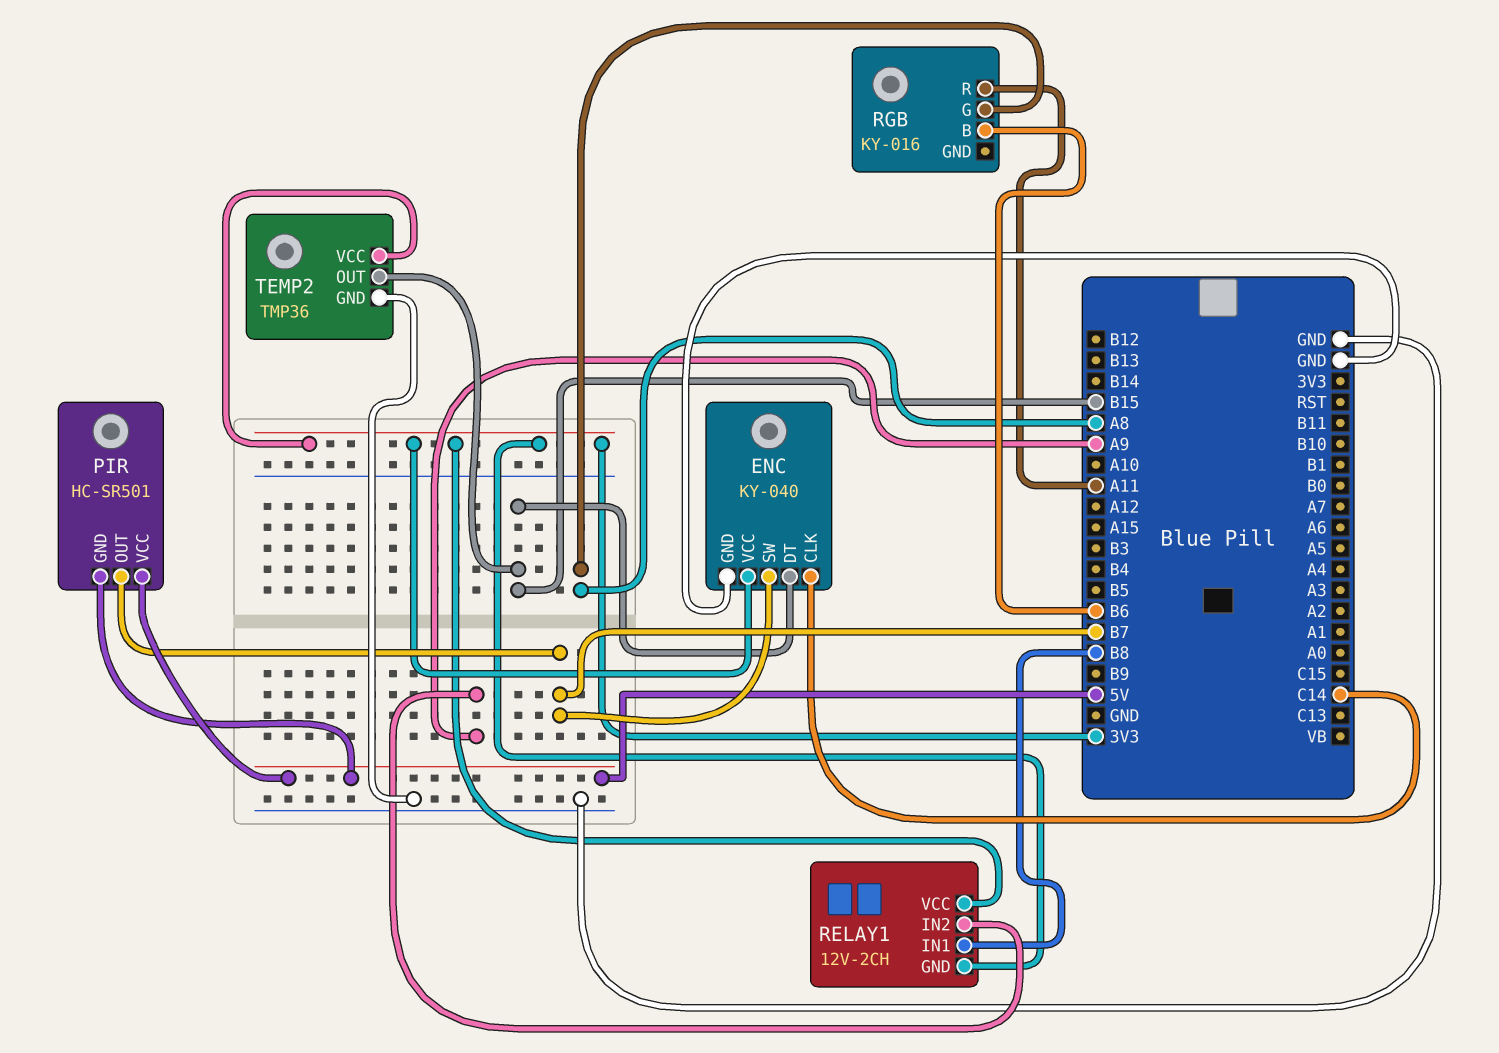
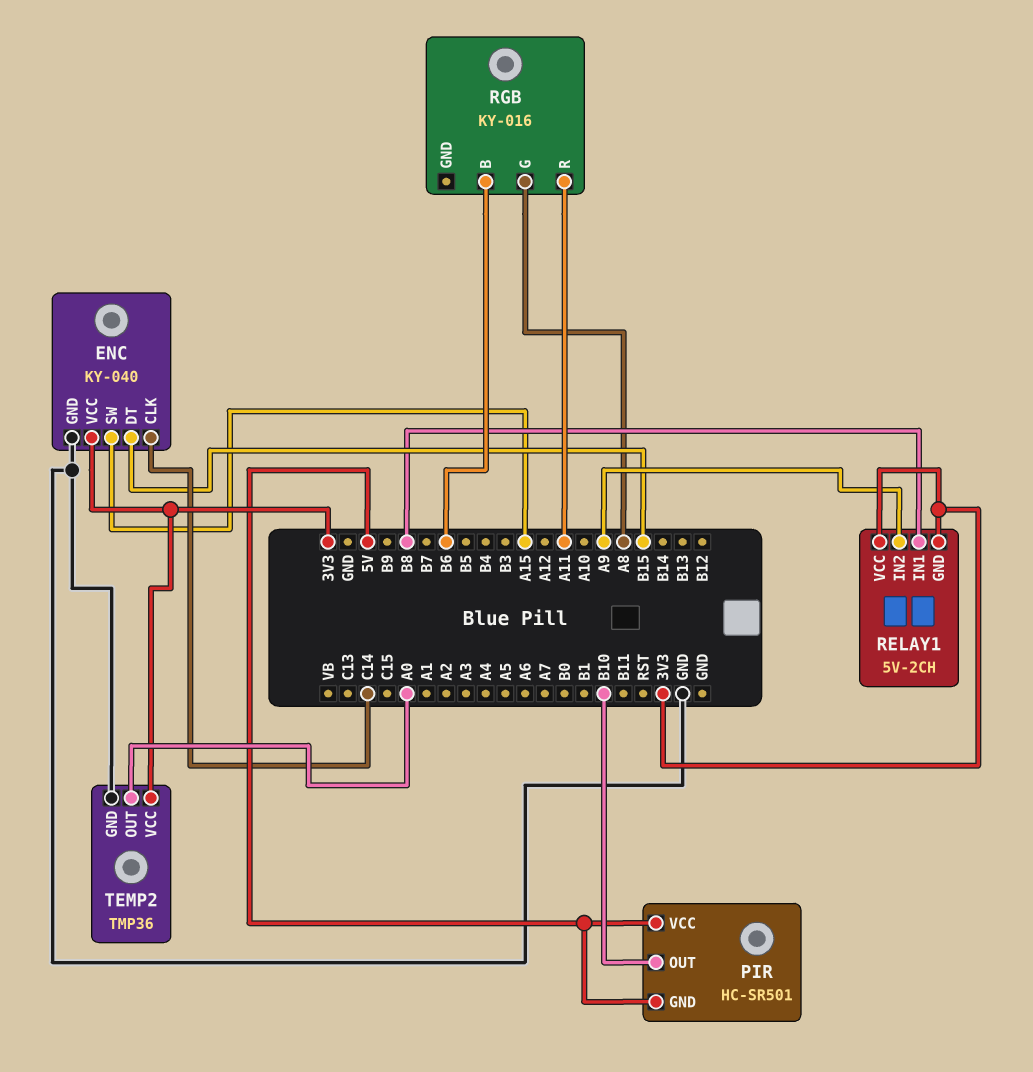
ENC pin SW: B7 -> A15
PIR pin OUT: B7 -> B10
RELAY1: 12V-2CH -> 5V-2CH
TEMP2 pin OUT: B15 -> A0

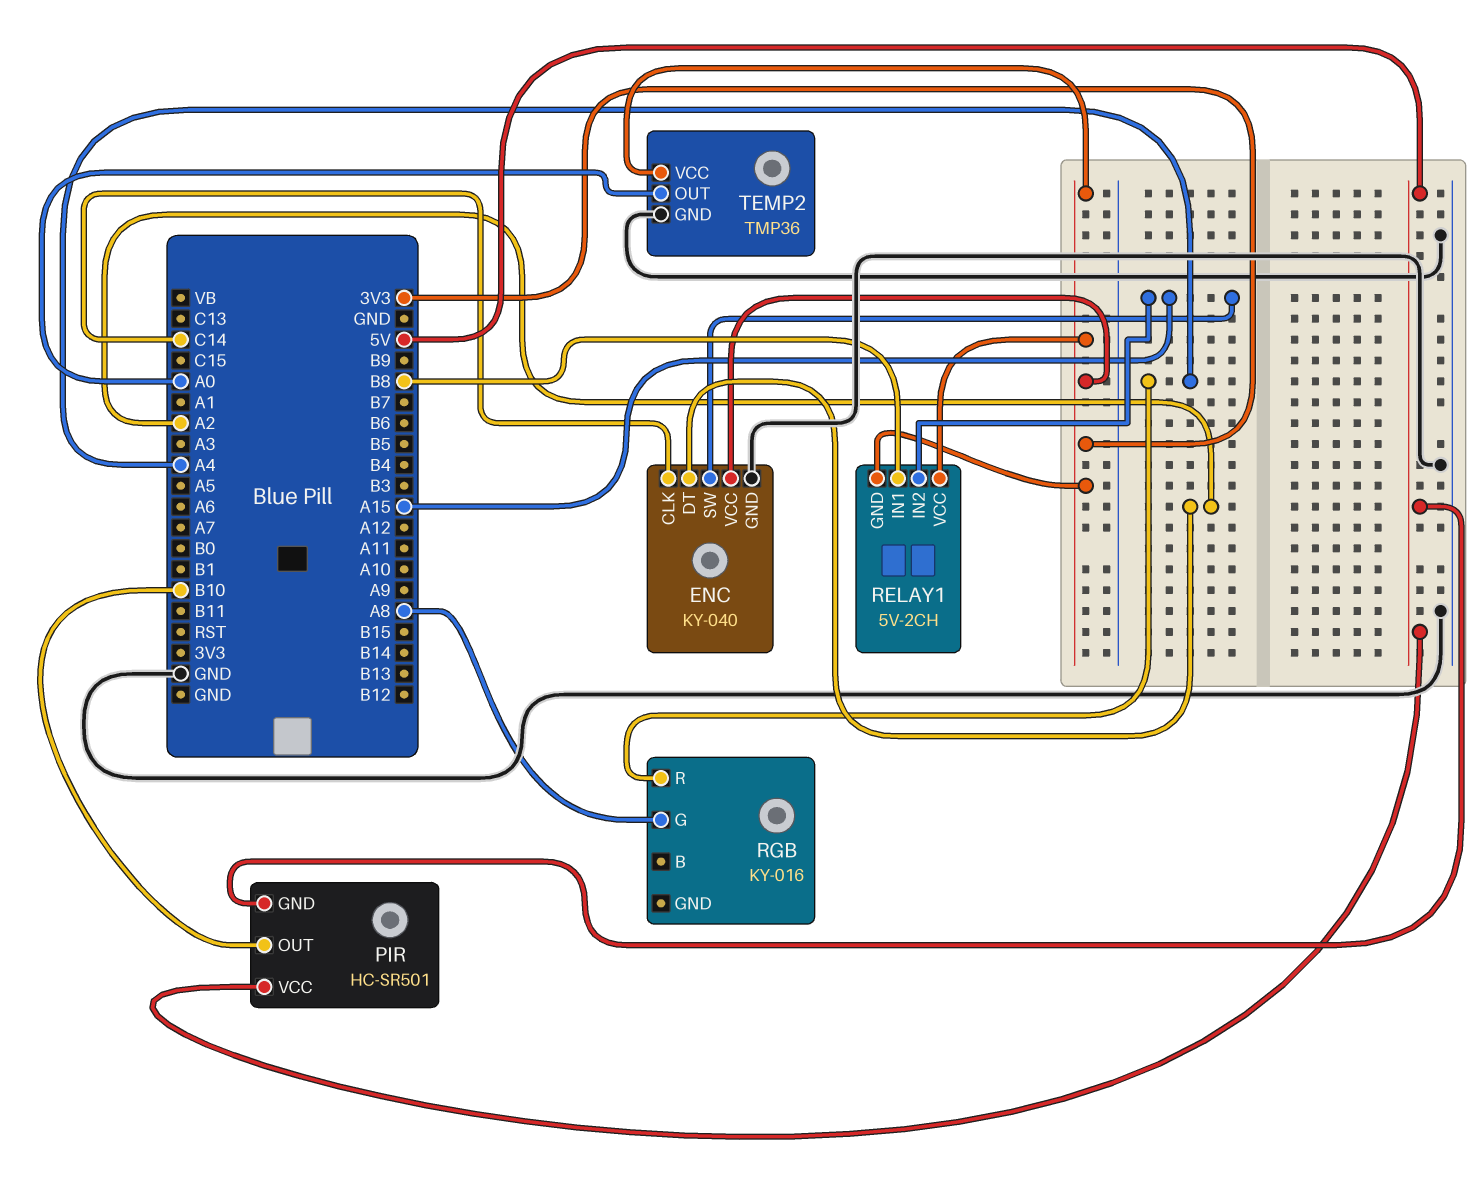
ENC pin DT: B15 -> A2
RELAY1 pin IN2: A9 -> A15
RGB pin B: B6 -> none
RGB pin R: A11 -> A4

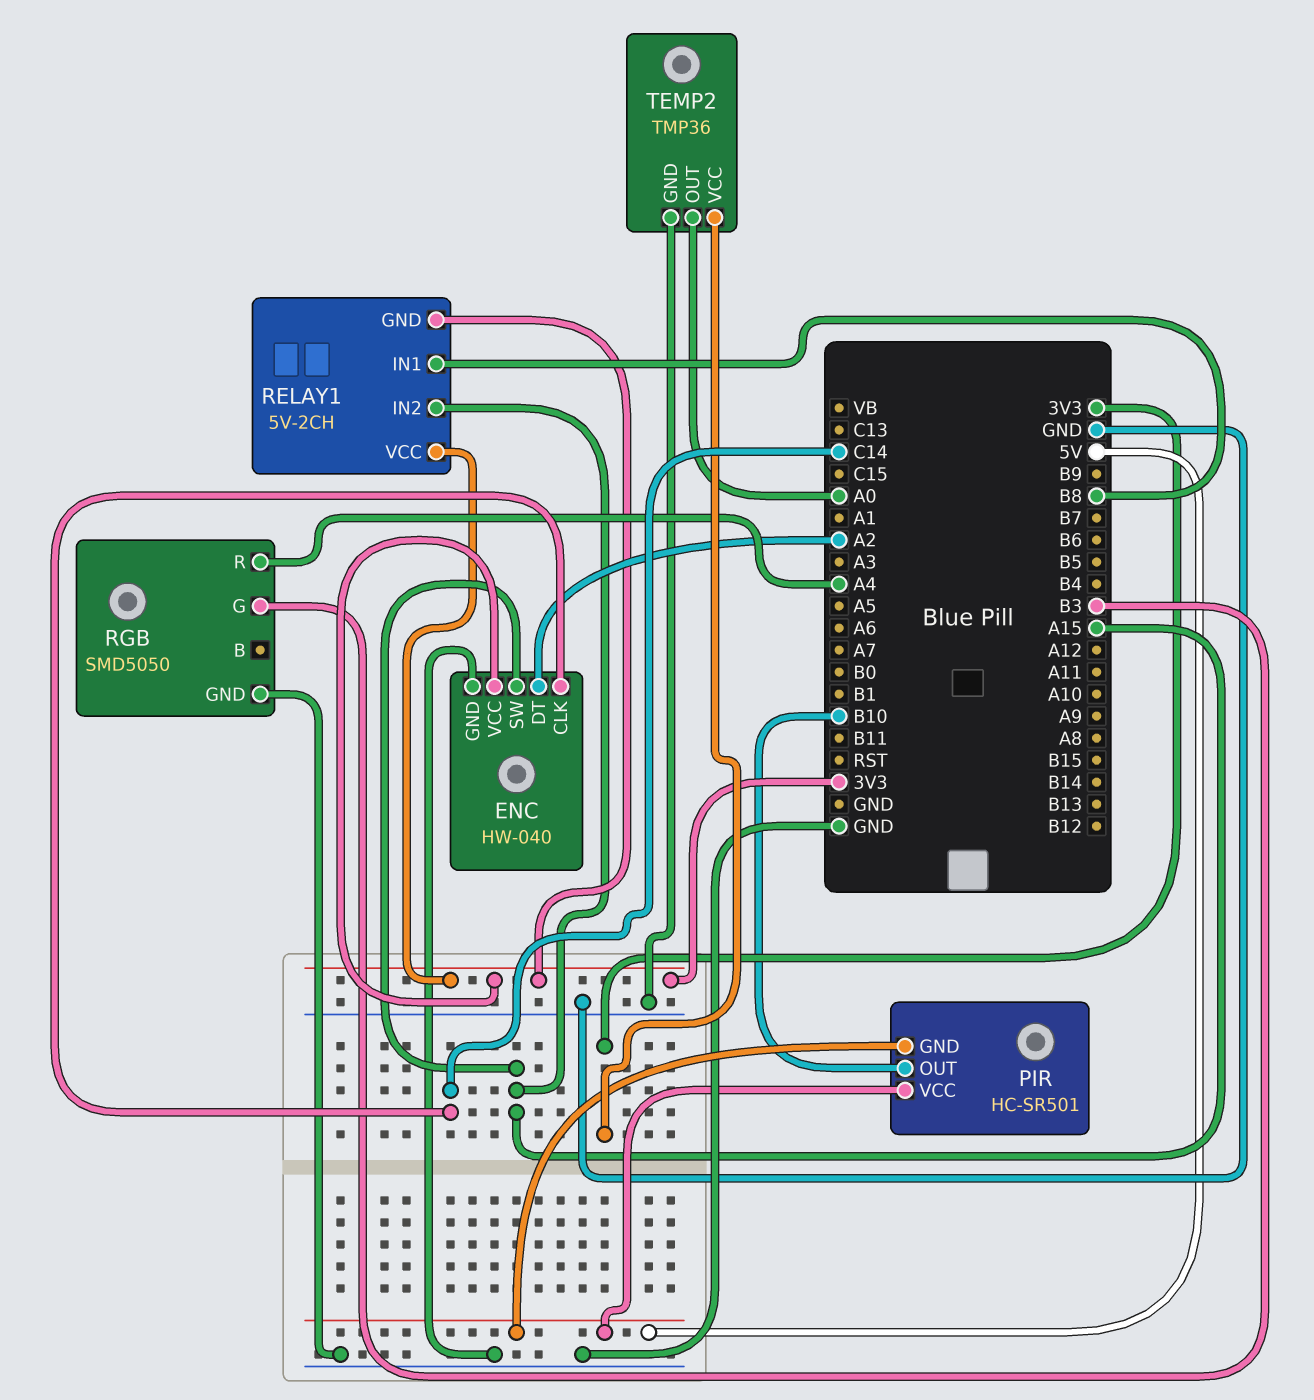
ENC: KY-040 -> HW-040
RGB: KY-016 -> SMD5050
RGB pin G: A8 -> B3
RGB pin GND: none -> GND

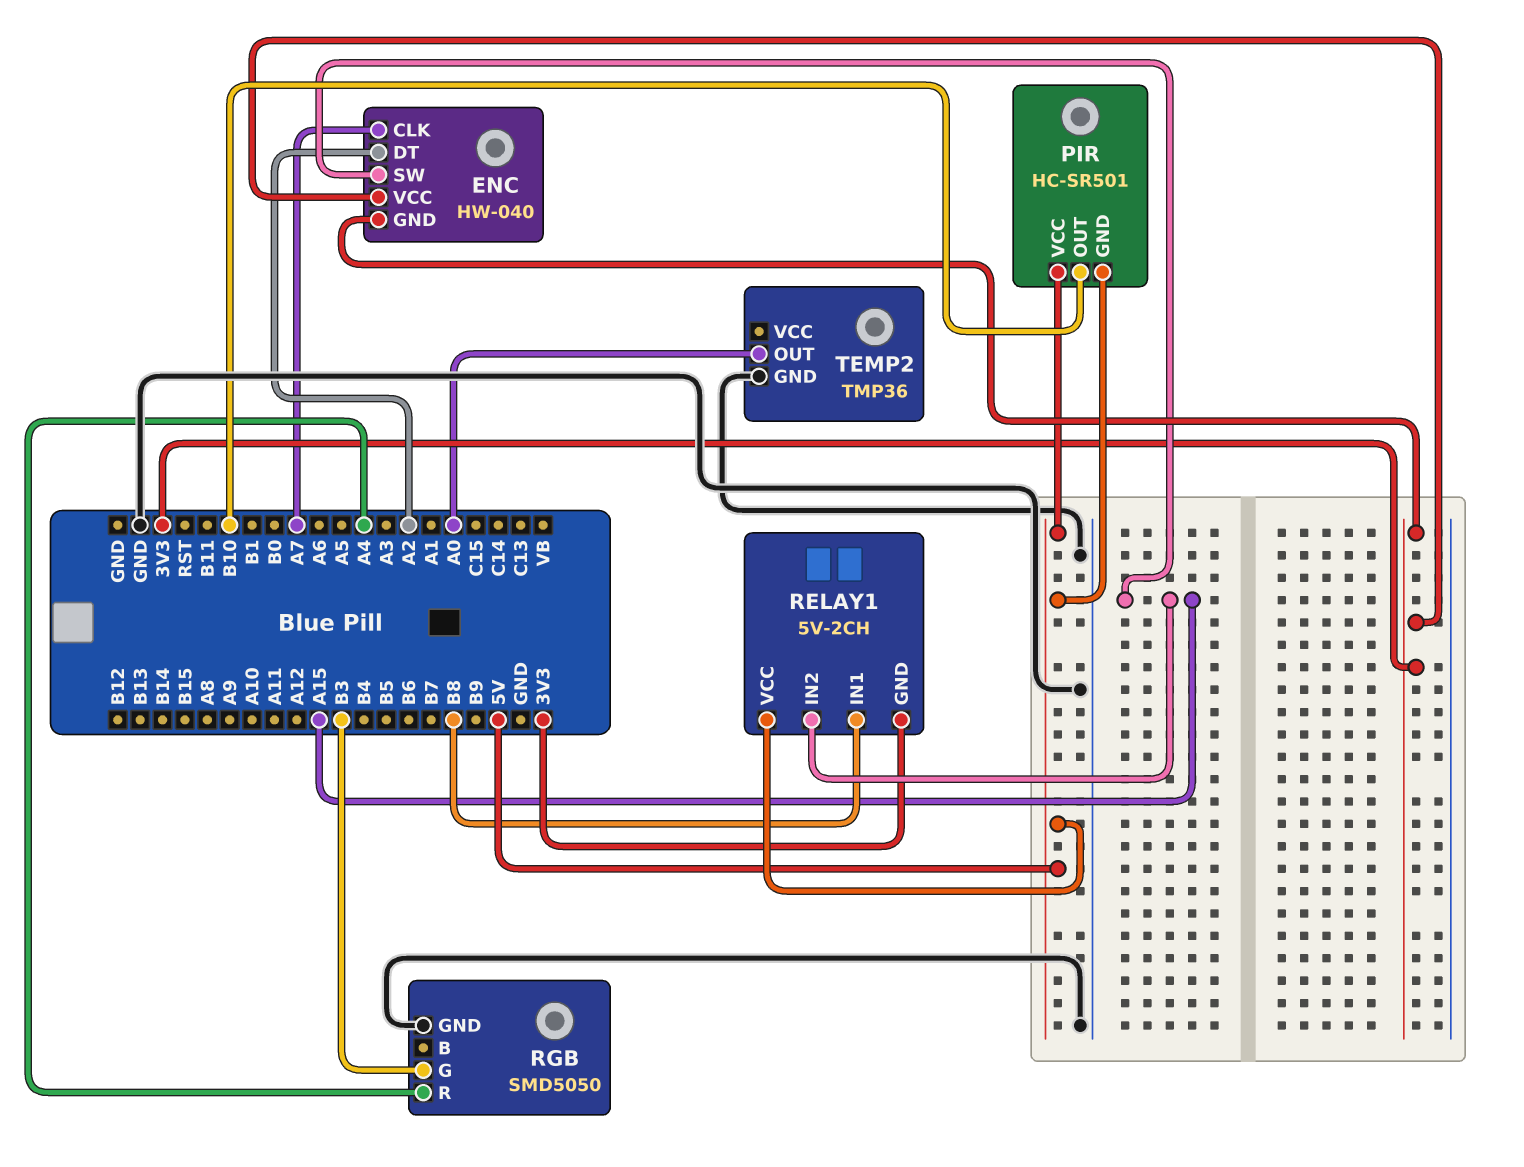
ENC pin CLK: C14 -> A7
ENC pin GND: GND -> 3V3
RELAY1 pin VCC: 3V3 -> 5V
TEMP2 pin VCC: 3V3 -> none

